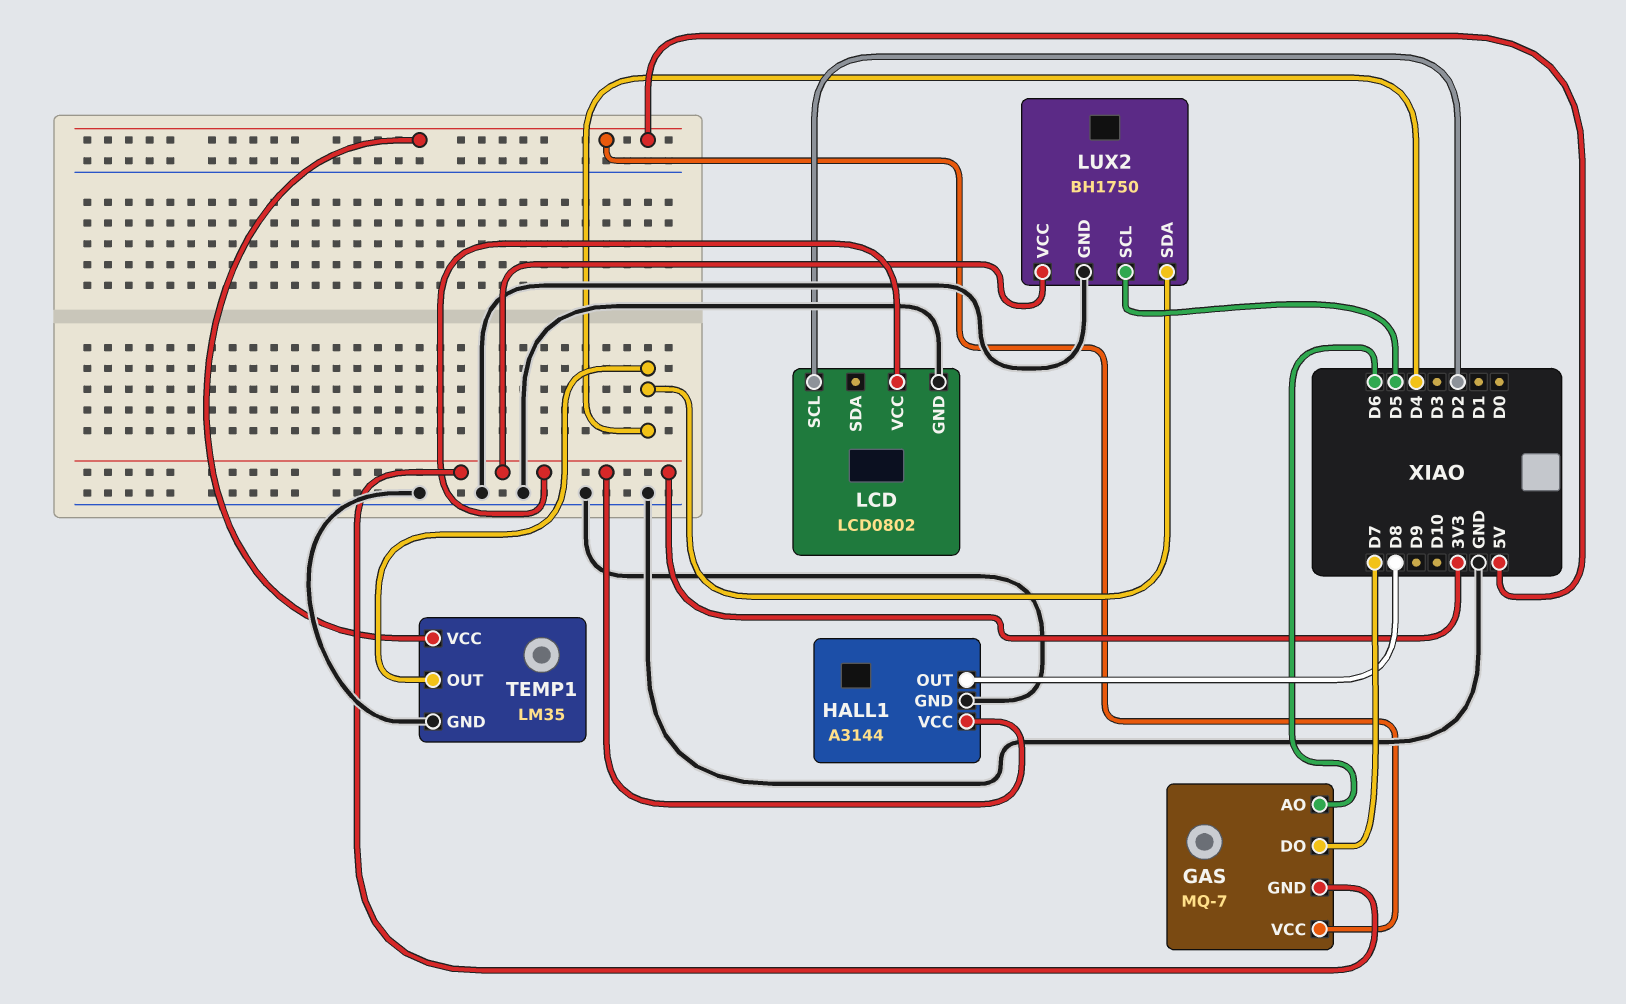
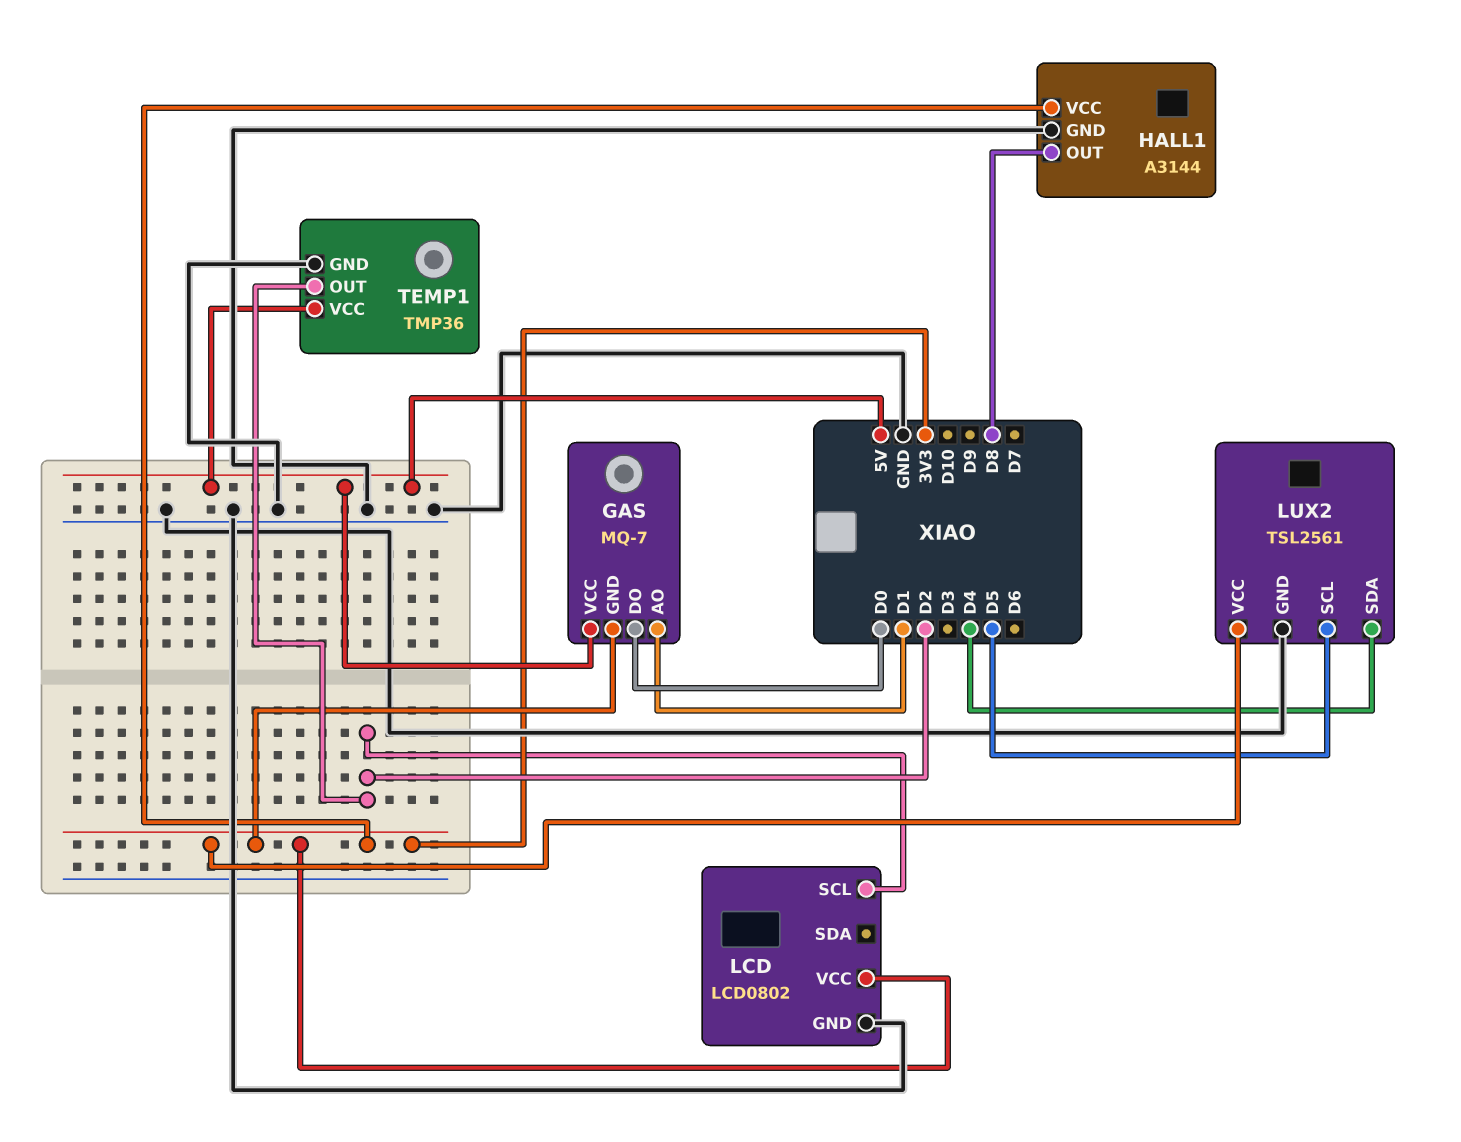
GAS pin AO: D6 -> D1
GAS pin DO: D7 -> D0
LUX2: BH1750 -> TSL2561
TEMP1: LM35 -> TMP36
TEMP1 pin OUT: D4 -> D2

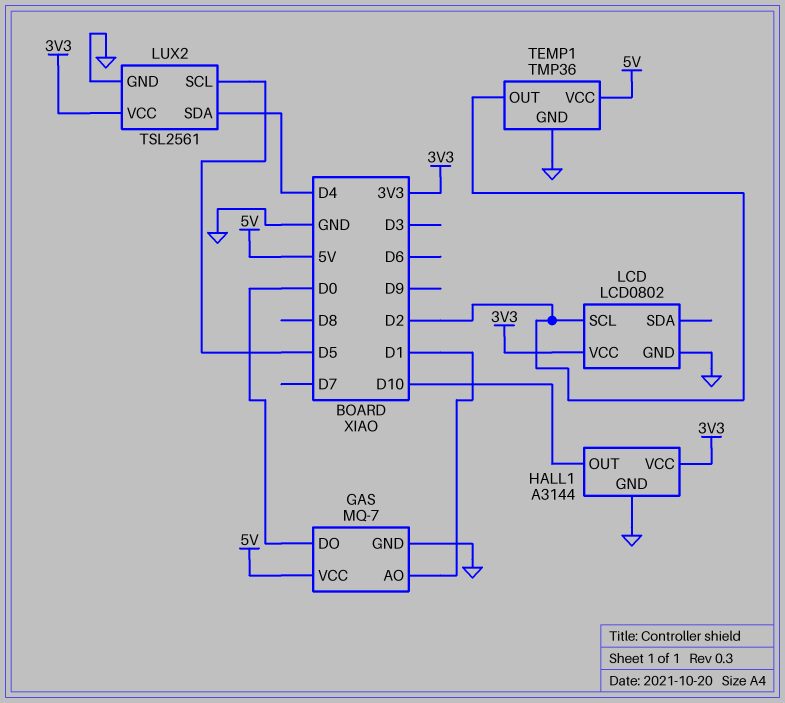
GAS pin GND: 3V3 -> GND
HALL1 pin OUT: D8 -> D10

